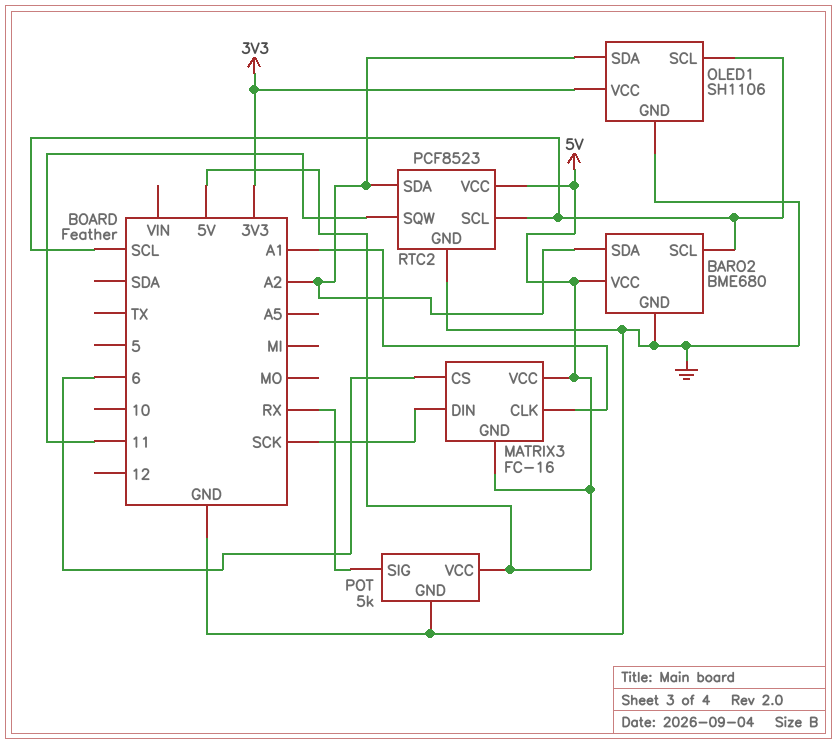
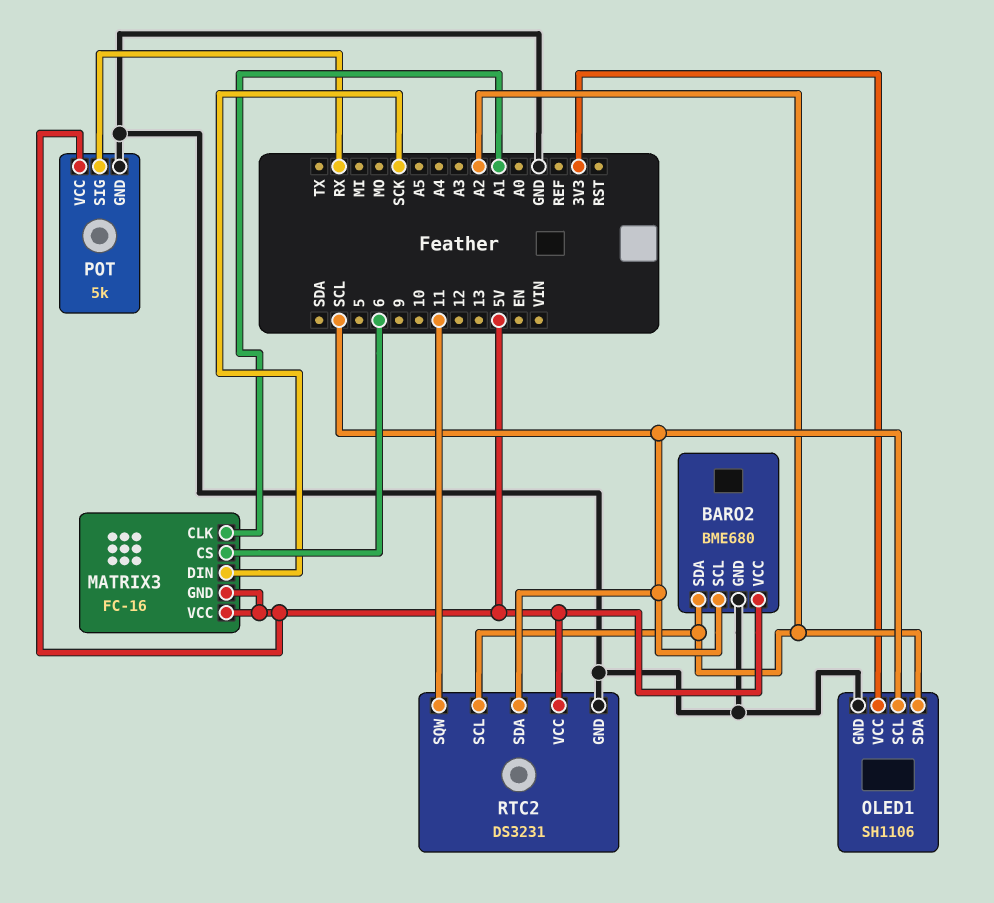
RTC2: PCF8523 -> DS3231
RTC2 pin SCL: SCL -> A2
RTC2 pin SDA: A2 -> SCL

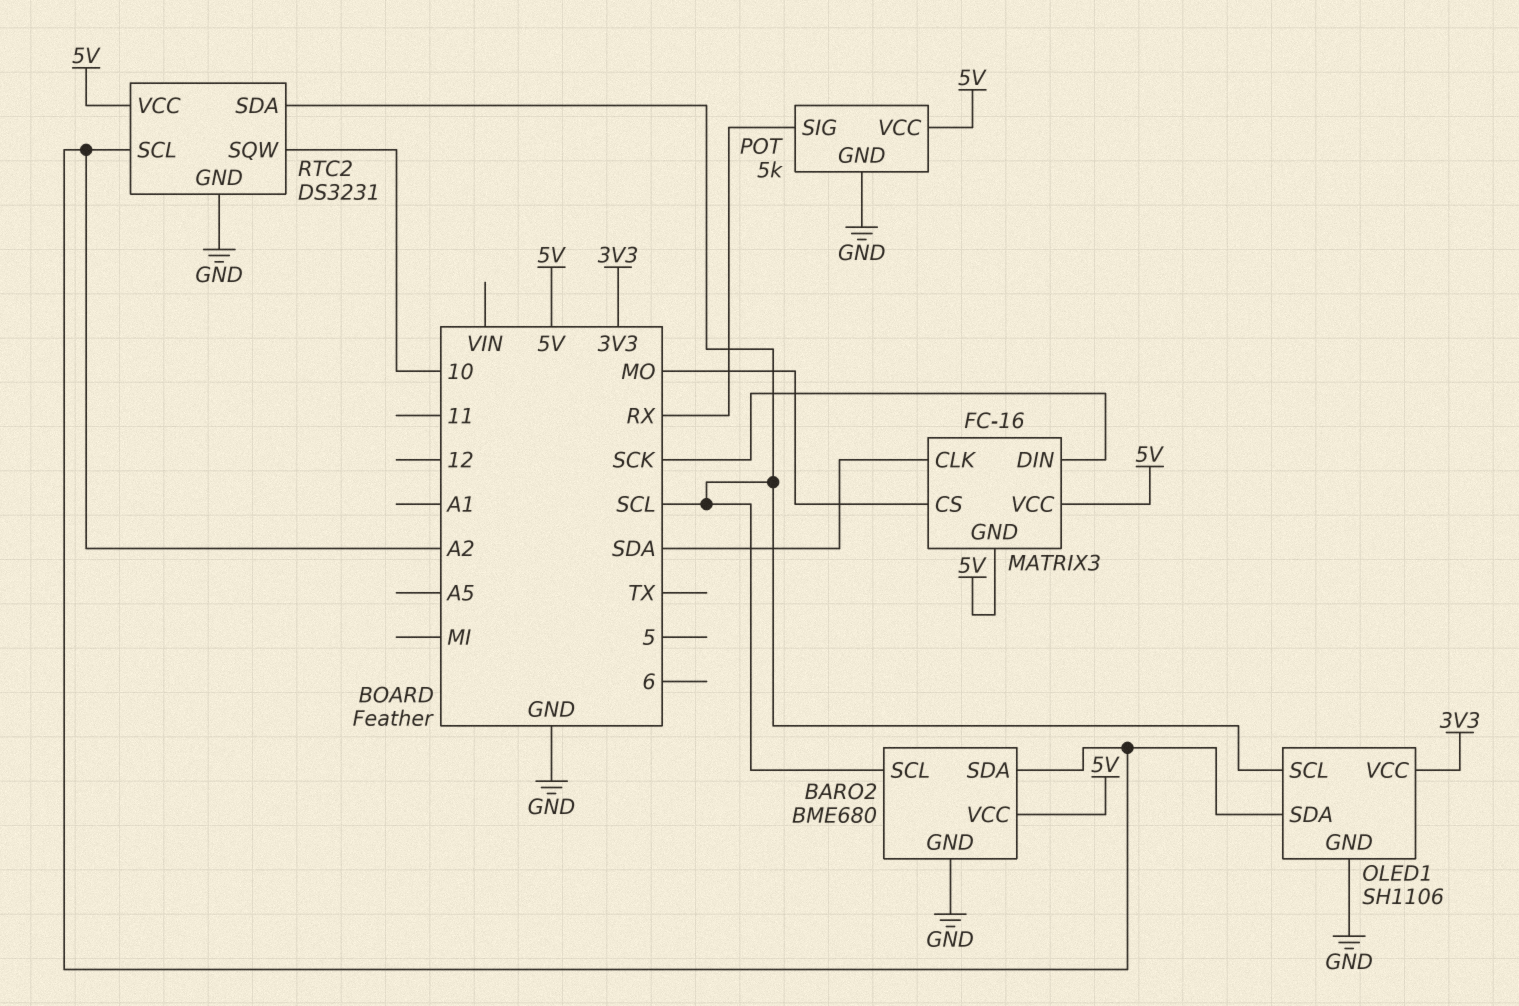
MATRIX3 pin CLK: A1 -> SDA
MATRIX3 pin CS: 6 -> MO
RTC2 pin SQW: 11 -> 10

